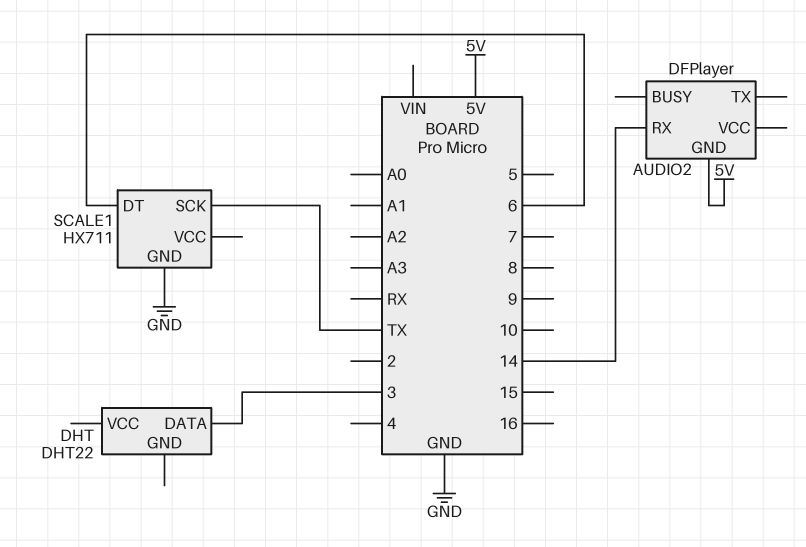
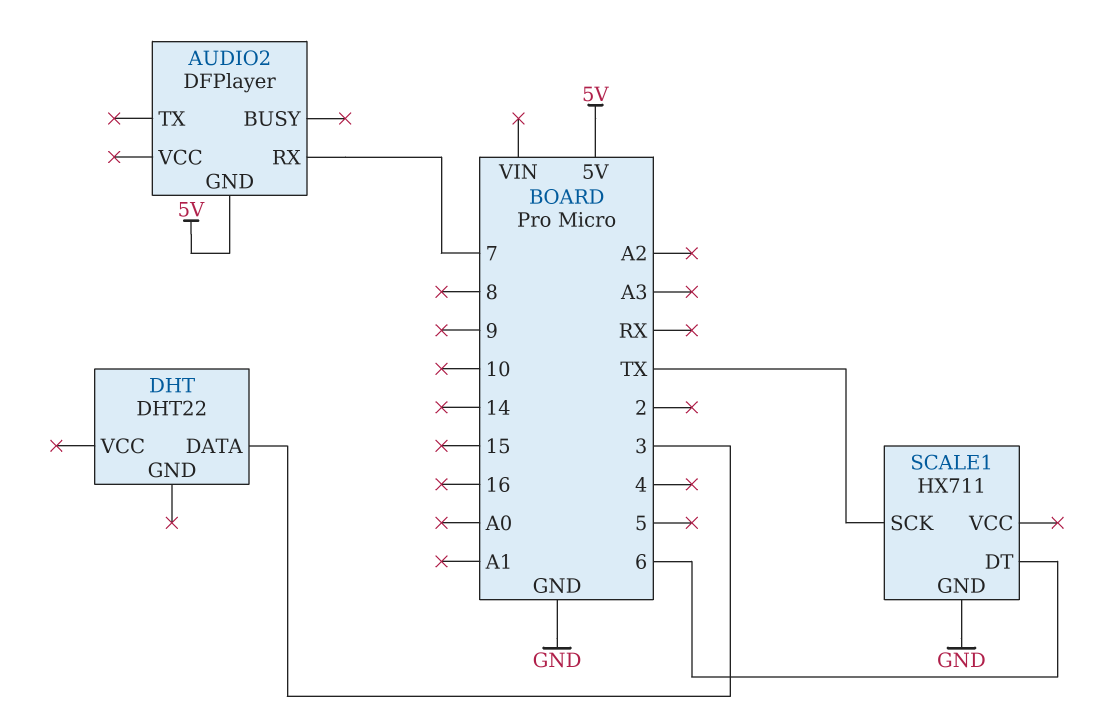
AUDIO2 pin RX: 14 -> 7

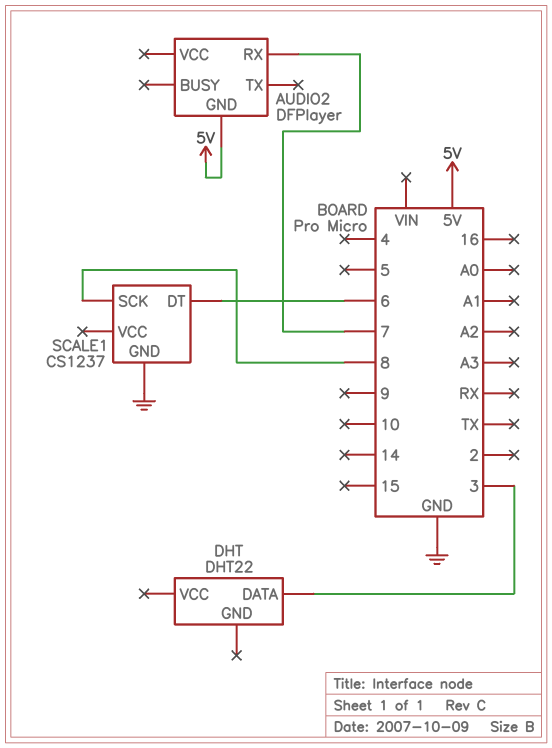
SCALE1: HX711 -> CS1237
SCALE1 pin SCK: TX -> 8

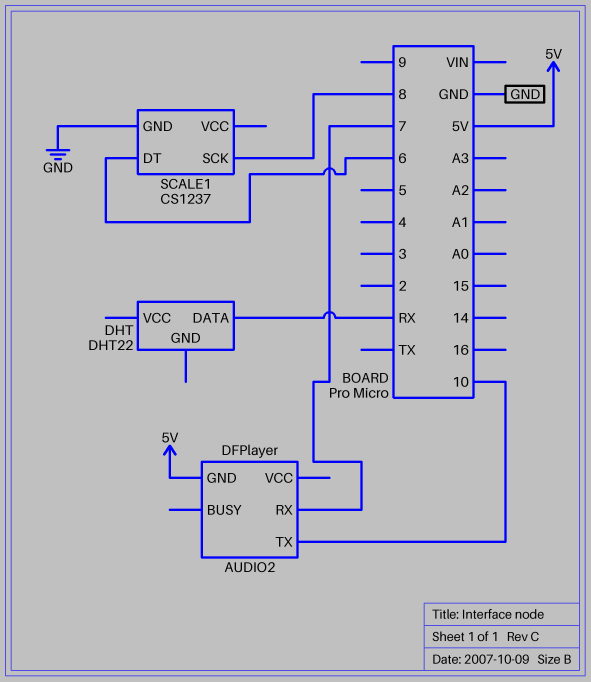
AUDIO2 pin TX: none -> 10
DHT pin DATA: 3 -> RX

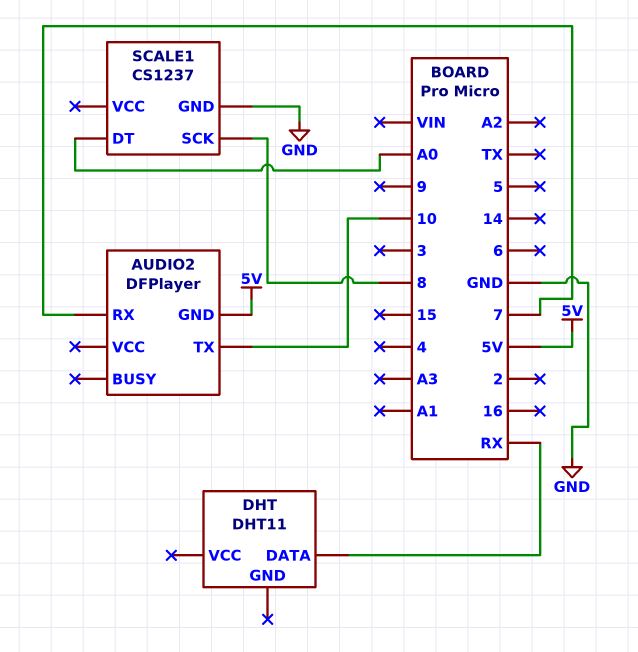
DHT: DHT22 -> DHT11
SCALE1 pin DT: 6 -> A0

